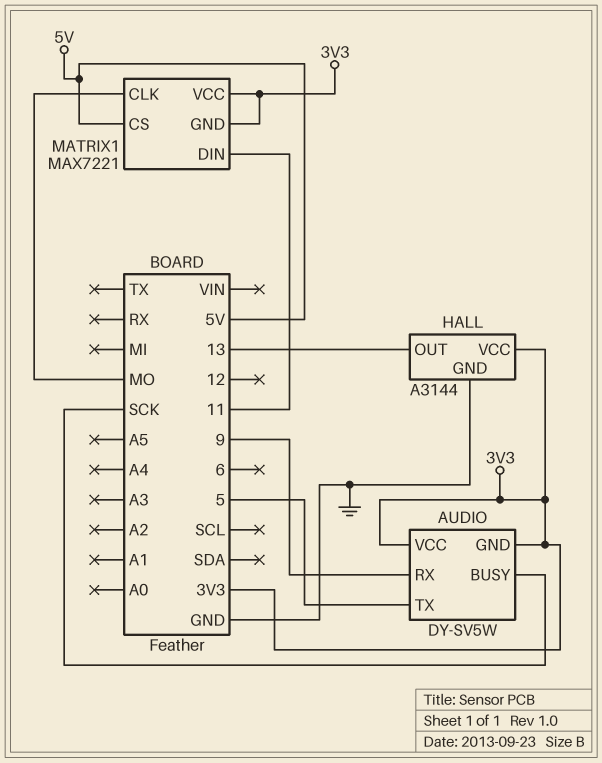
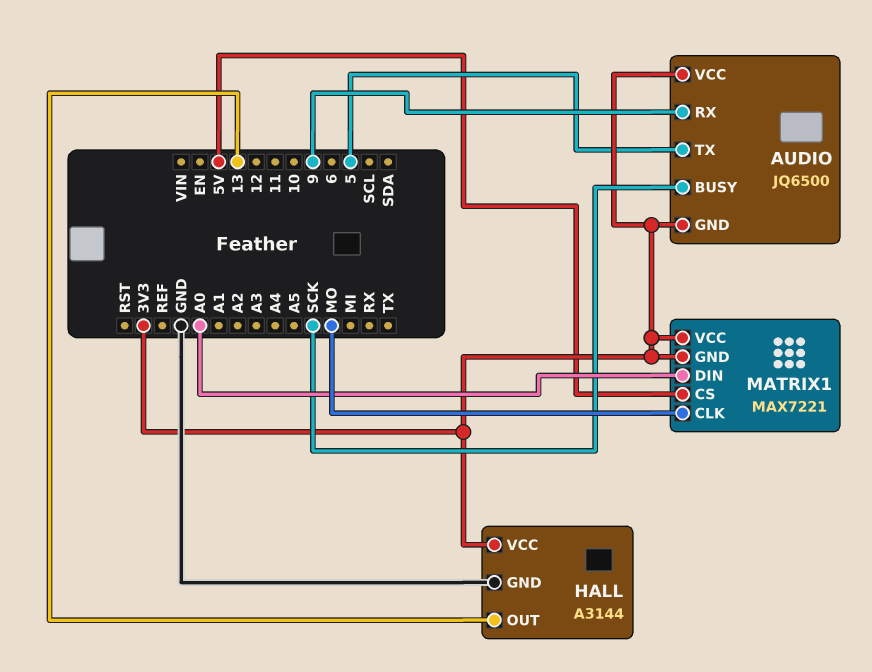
AUDIO: DY-SV5W -> JQ6500
MATRIX1 pin DIN: 11 -> A0

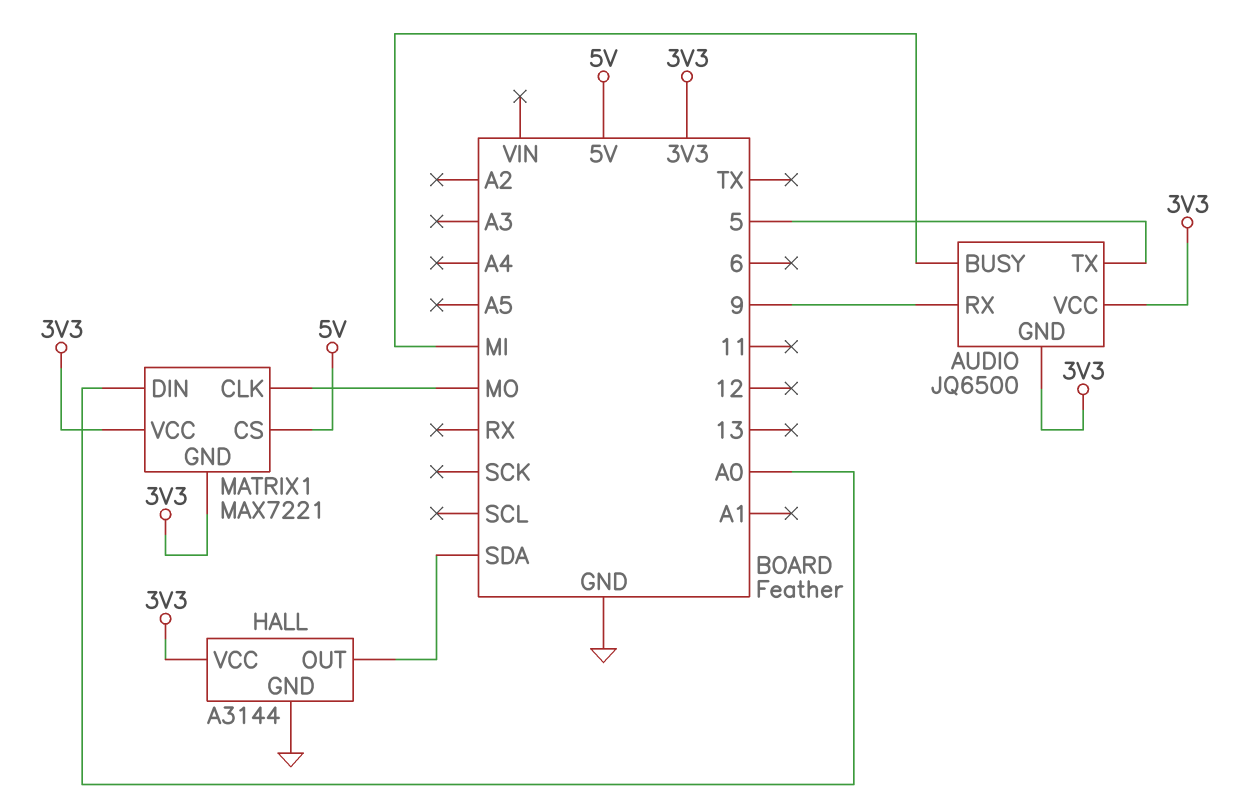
AUDIO pin BUSY: SCK -> MI
HALL pin OUT: 13 -> SDA

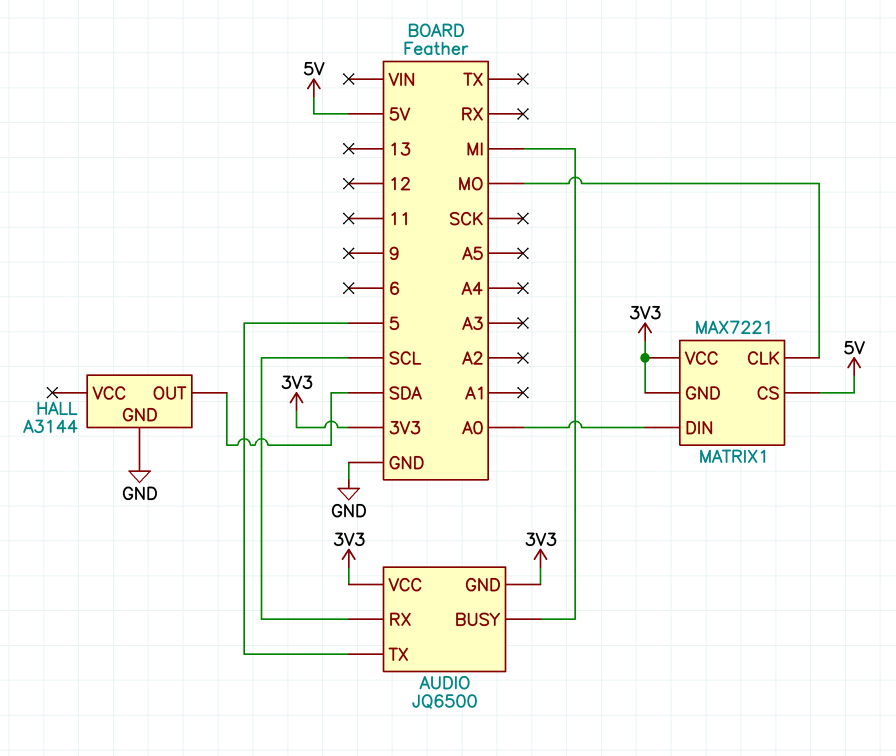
AUDIO pin RX: 9 -> SCL
HALL pin VCC: 3V3 -> none

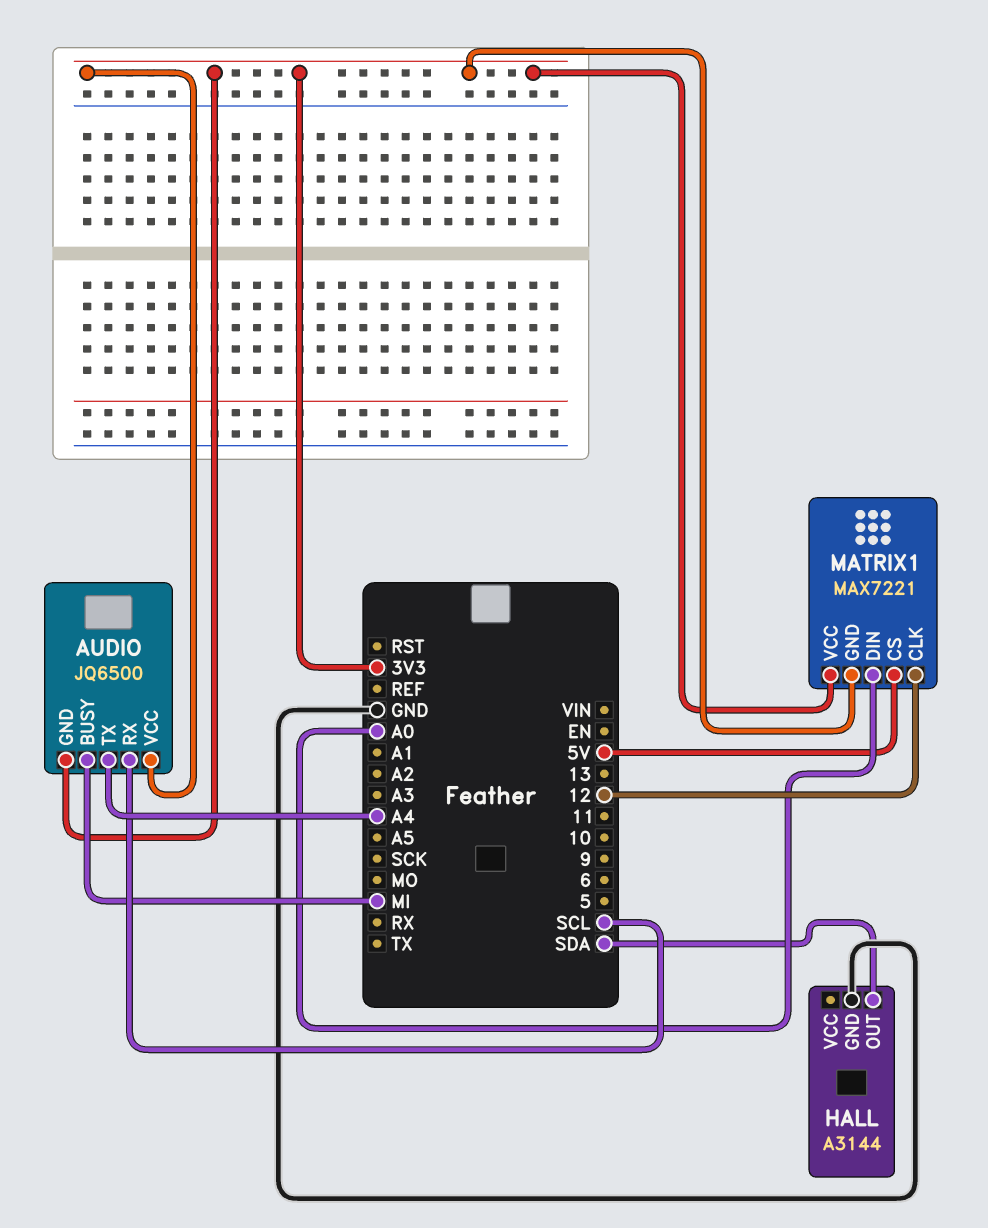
AUDIO pin TX: 5 -> A4
MATRIX1 pin CLK: MO -> 12

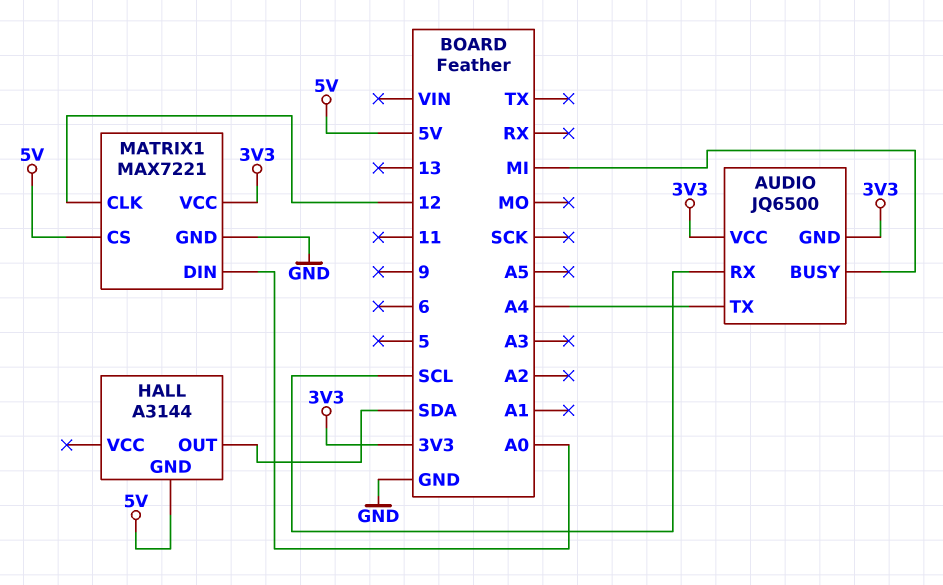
HALL pin GND: GND -> 5V
MATRIX1 pin GND: 3V3 -> GND

